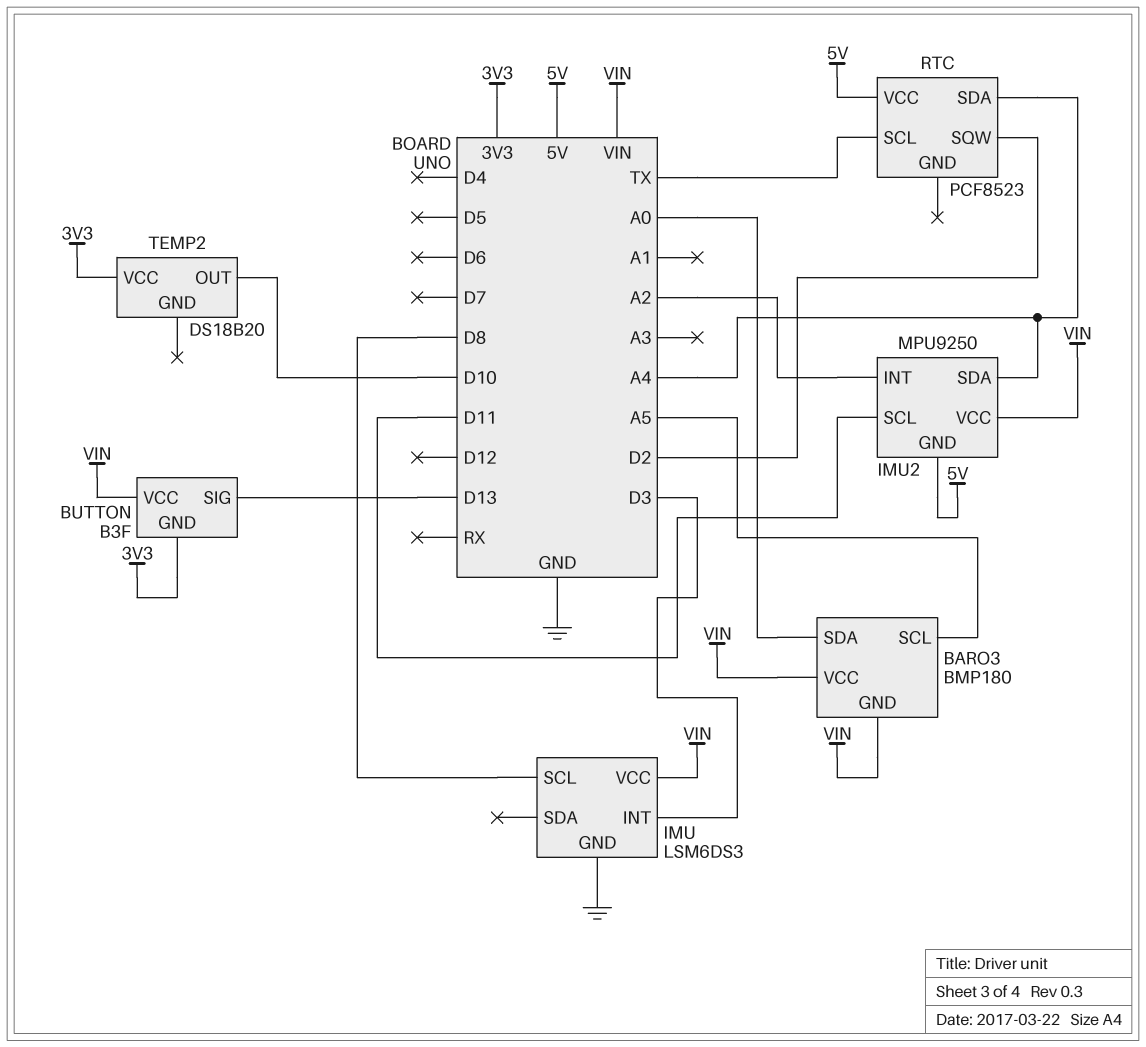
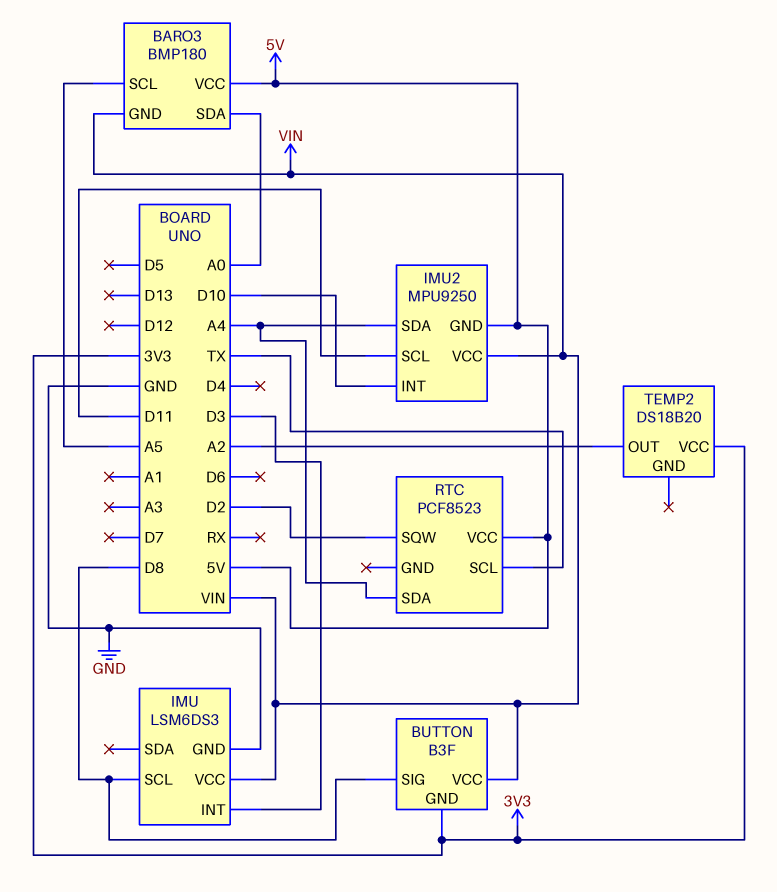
BARO3 pin VCC: VIN -> 5V
BUTTON pin SIG: D13 -> D8
IMU2 pin INT: A2 -> D10
TEMP2 pin OUT: D10 -> A2

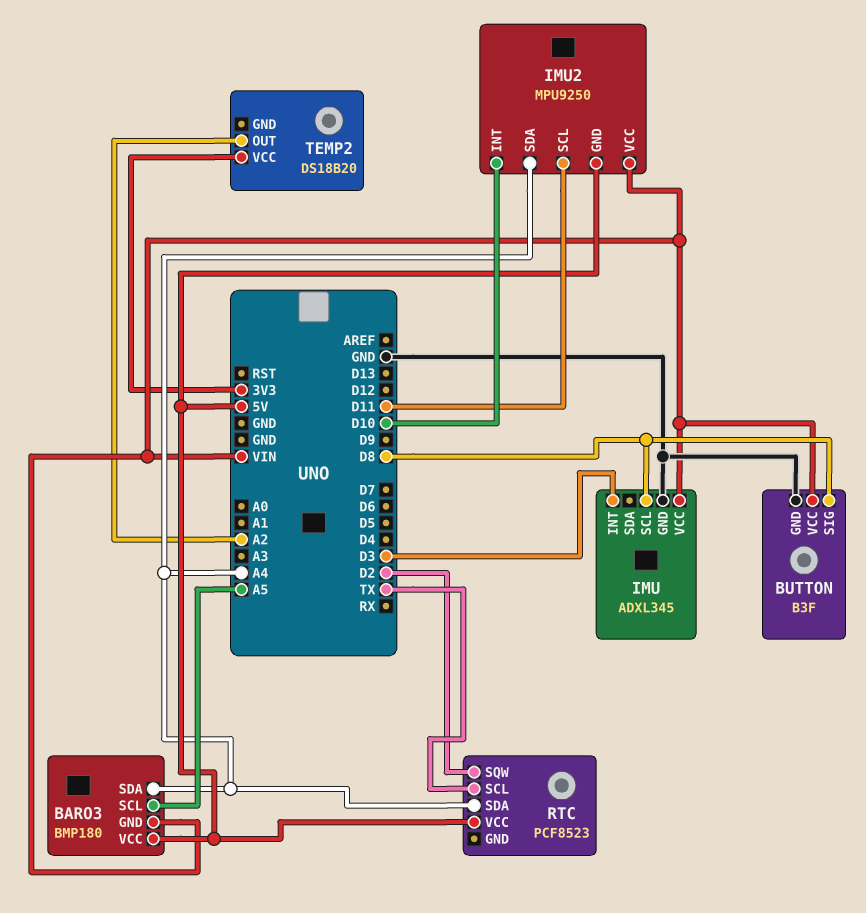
BARO3 pin SDA: A0 -> A4
BUTTON pin GND: 3V3 -> GND
IMU: LSM6DS3 -> ADXL345

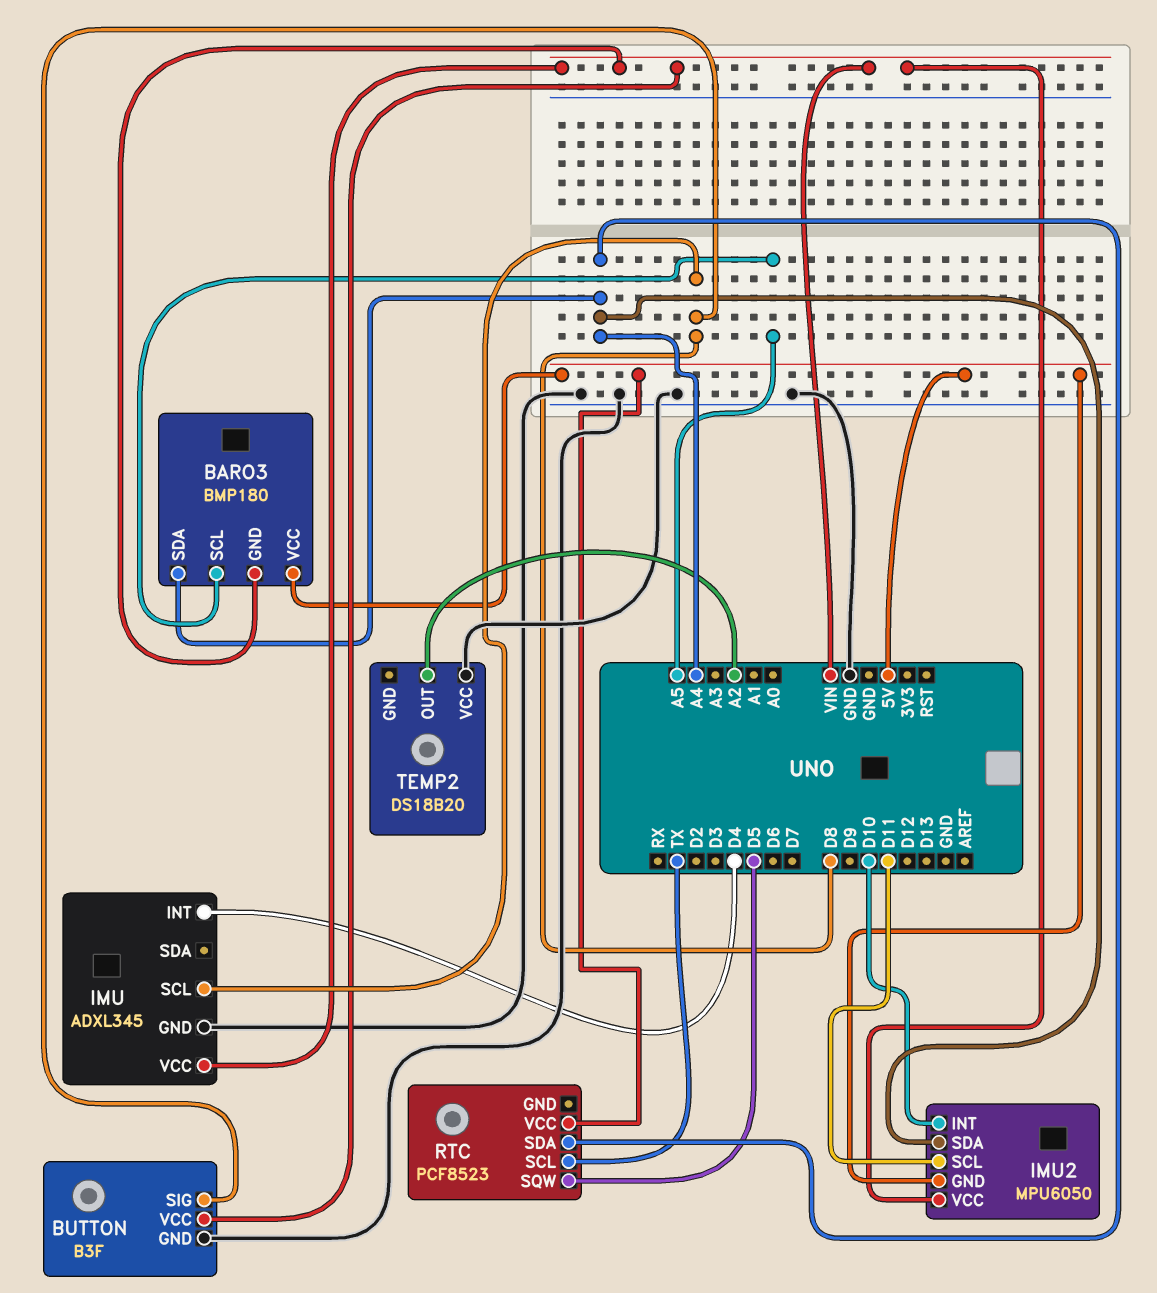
IMU pin INT: D3 -> D4
IMU2: MPU9250 -> MPU6050
RTC pin SQW: D2 -> D5
TEMP2 pin VCC: 3V3 -> GND

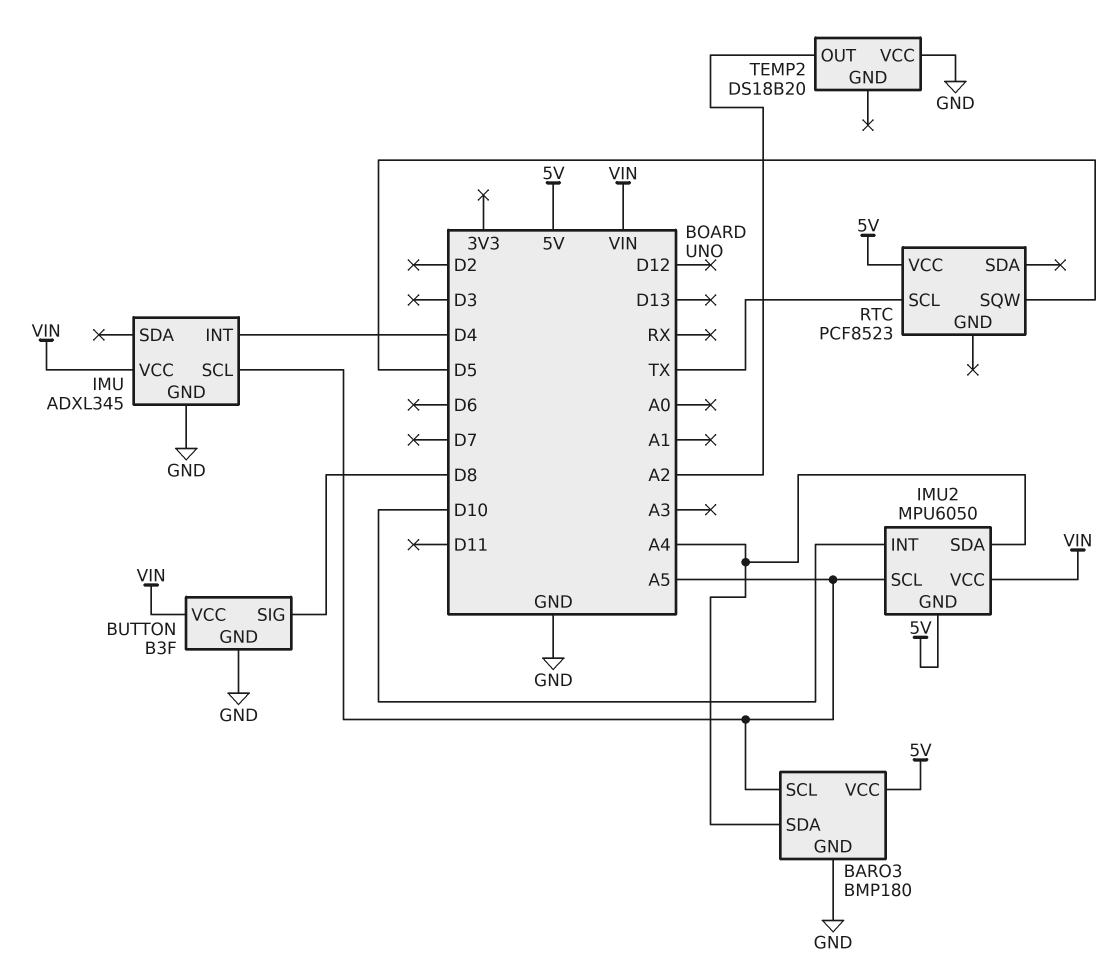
BARO3 pin GND: VIN -> GND
IMU pin SCL: D8 -> A5
IMU2 pin SCL: D11 -> A5
RTC pin SDA: A4 -> none

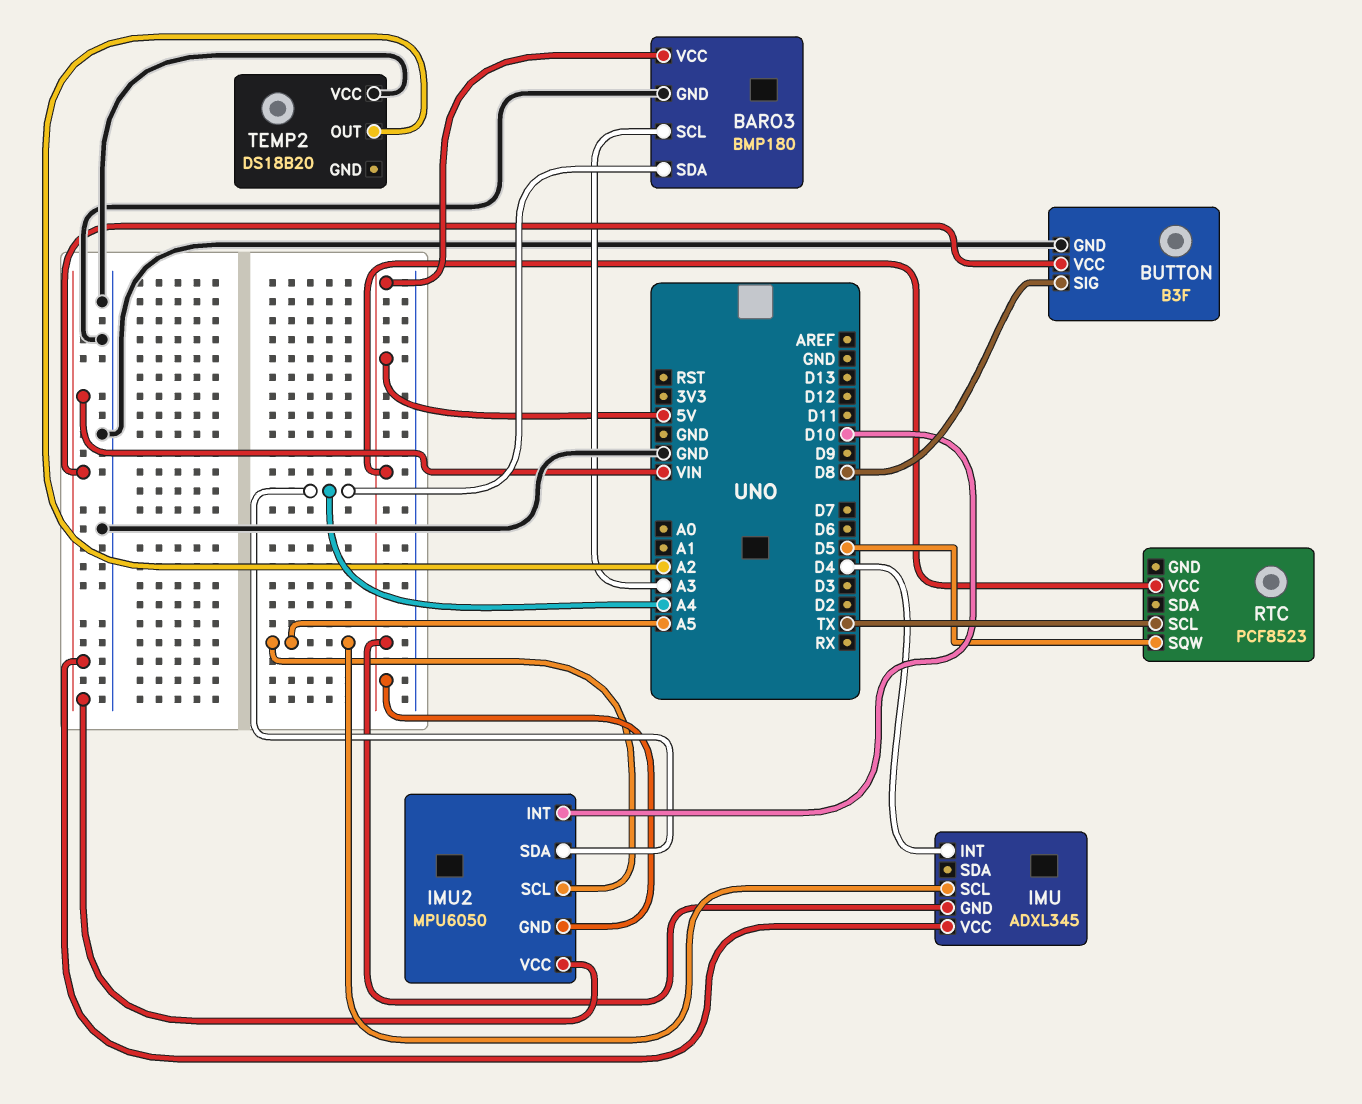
BARO3 pin SCL: A5 -> A3
IMU pin GND: GND -> 5V

